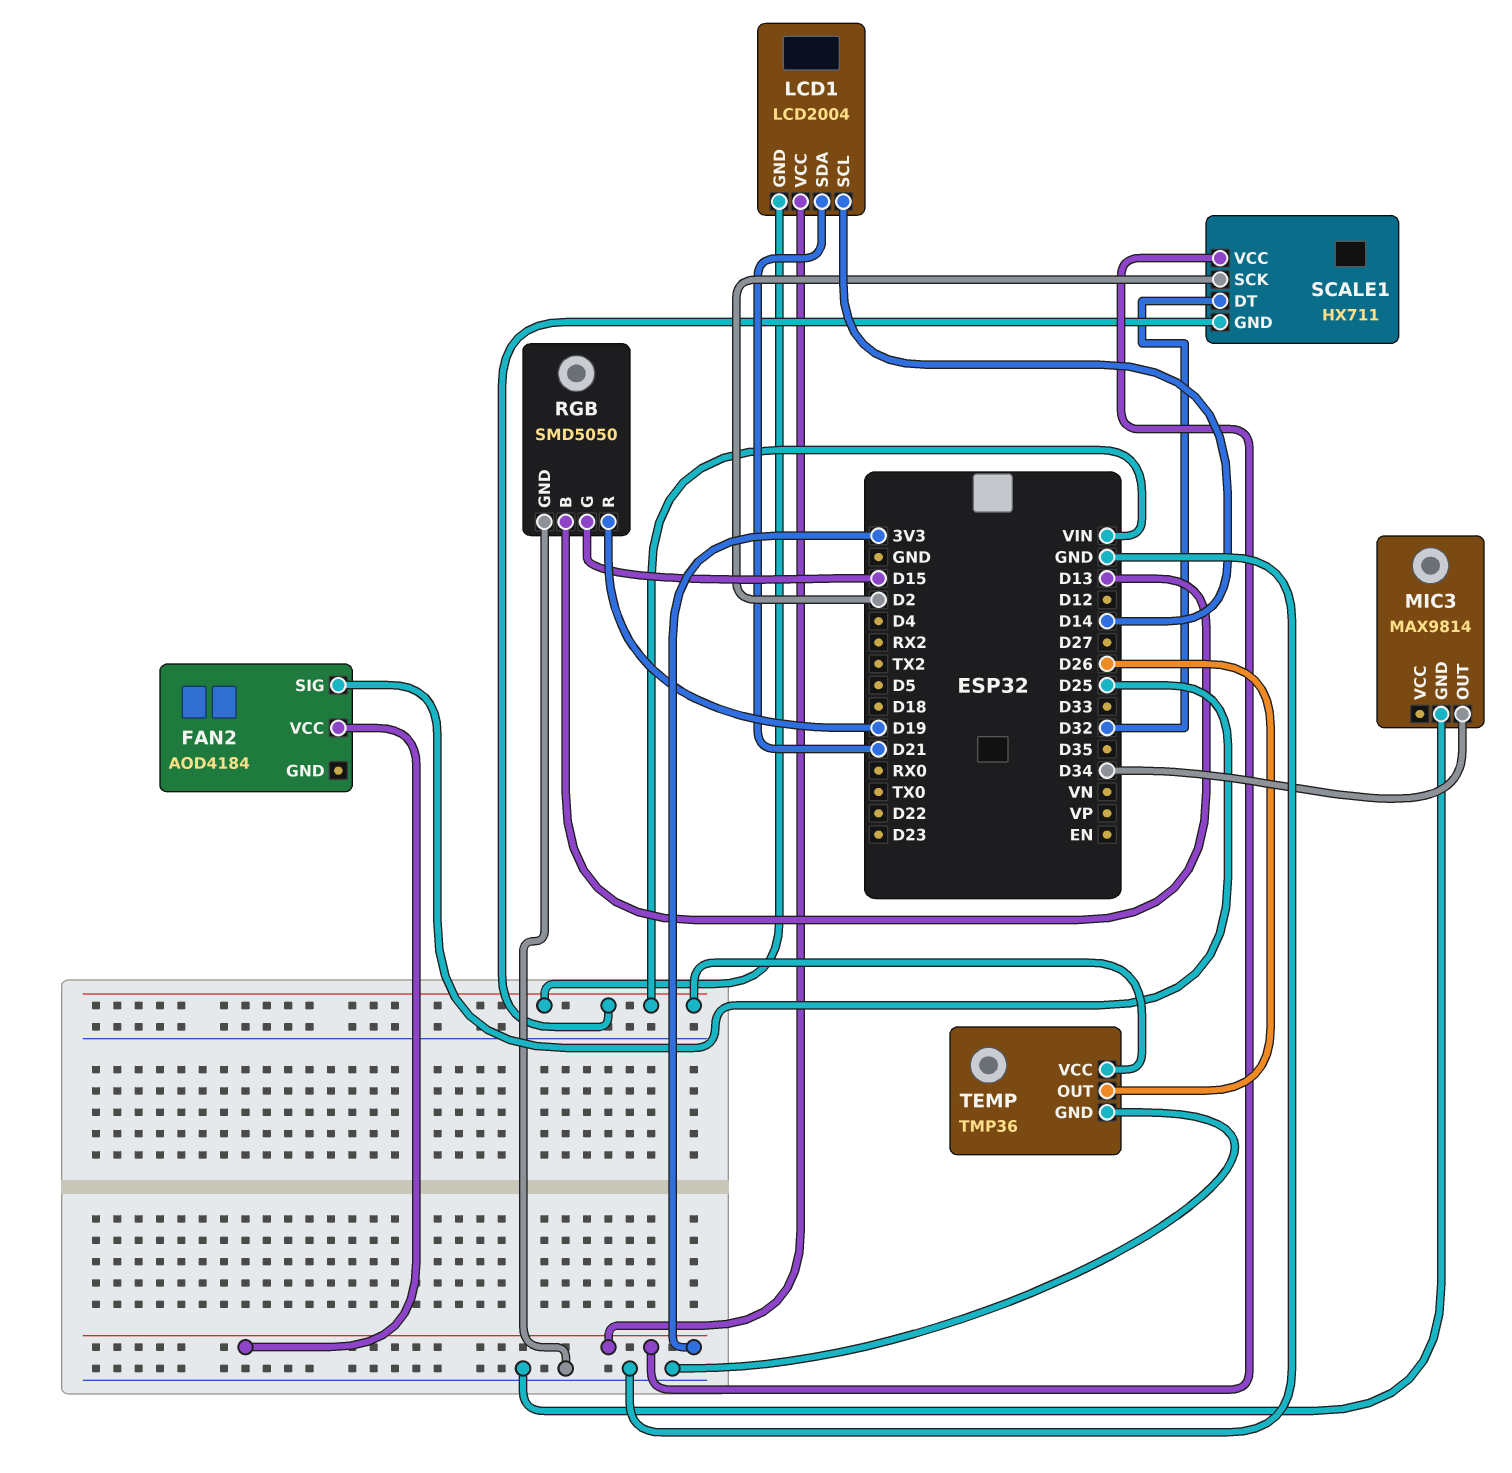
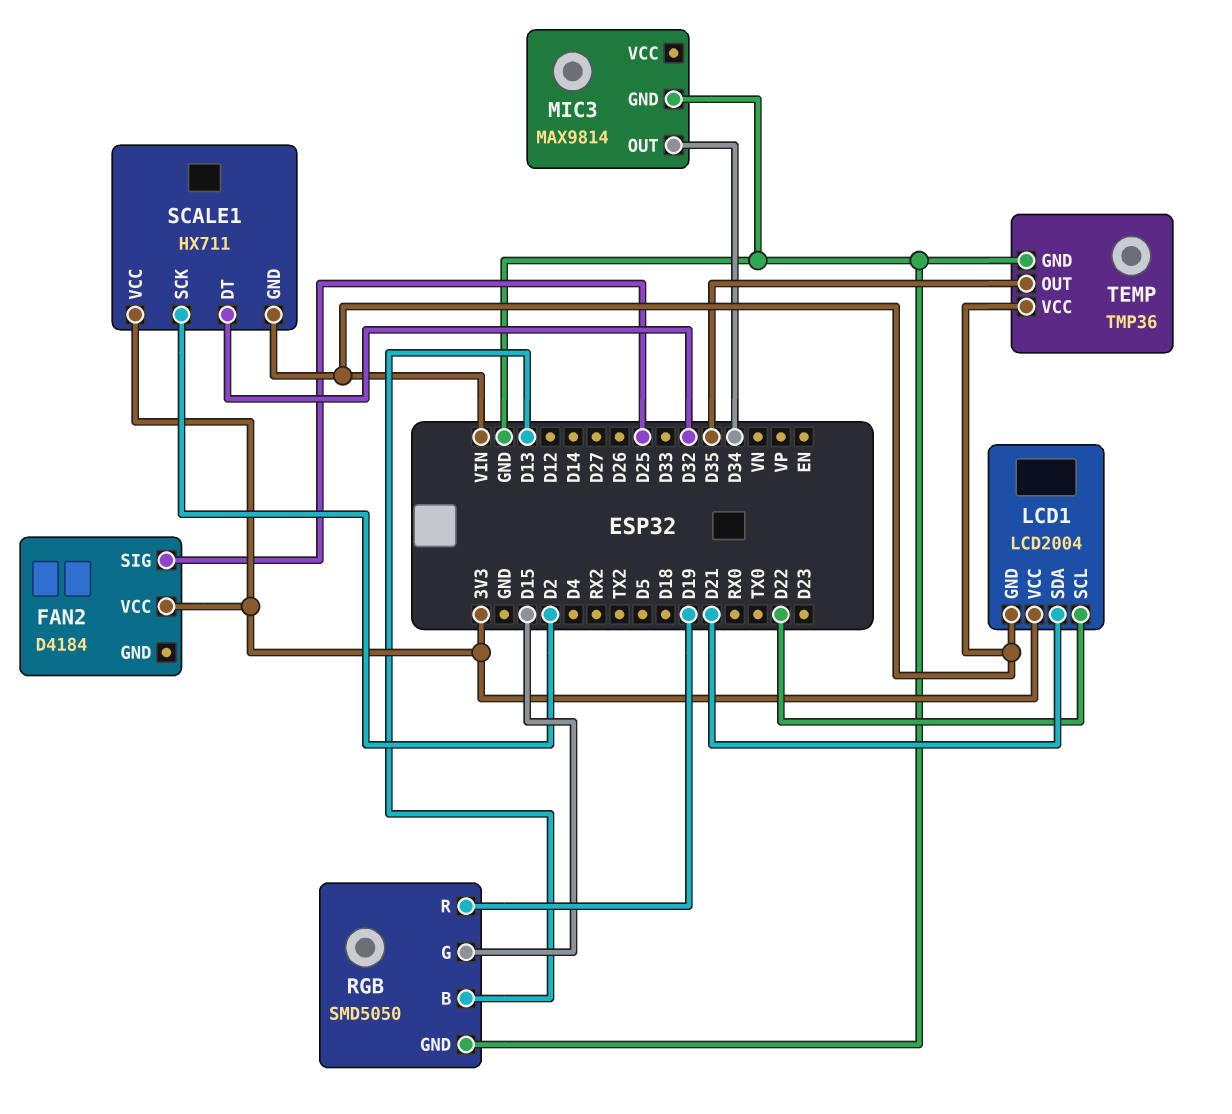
FAN2: AOD4184 -> D4184
LCD1 pin SCL: D14 -> D22
TEMP pin OUT: D26 -> D35

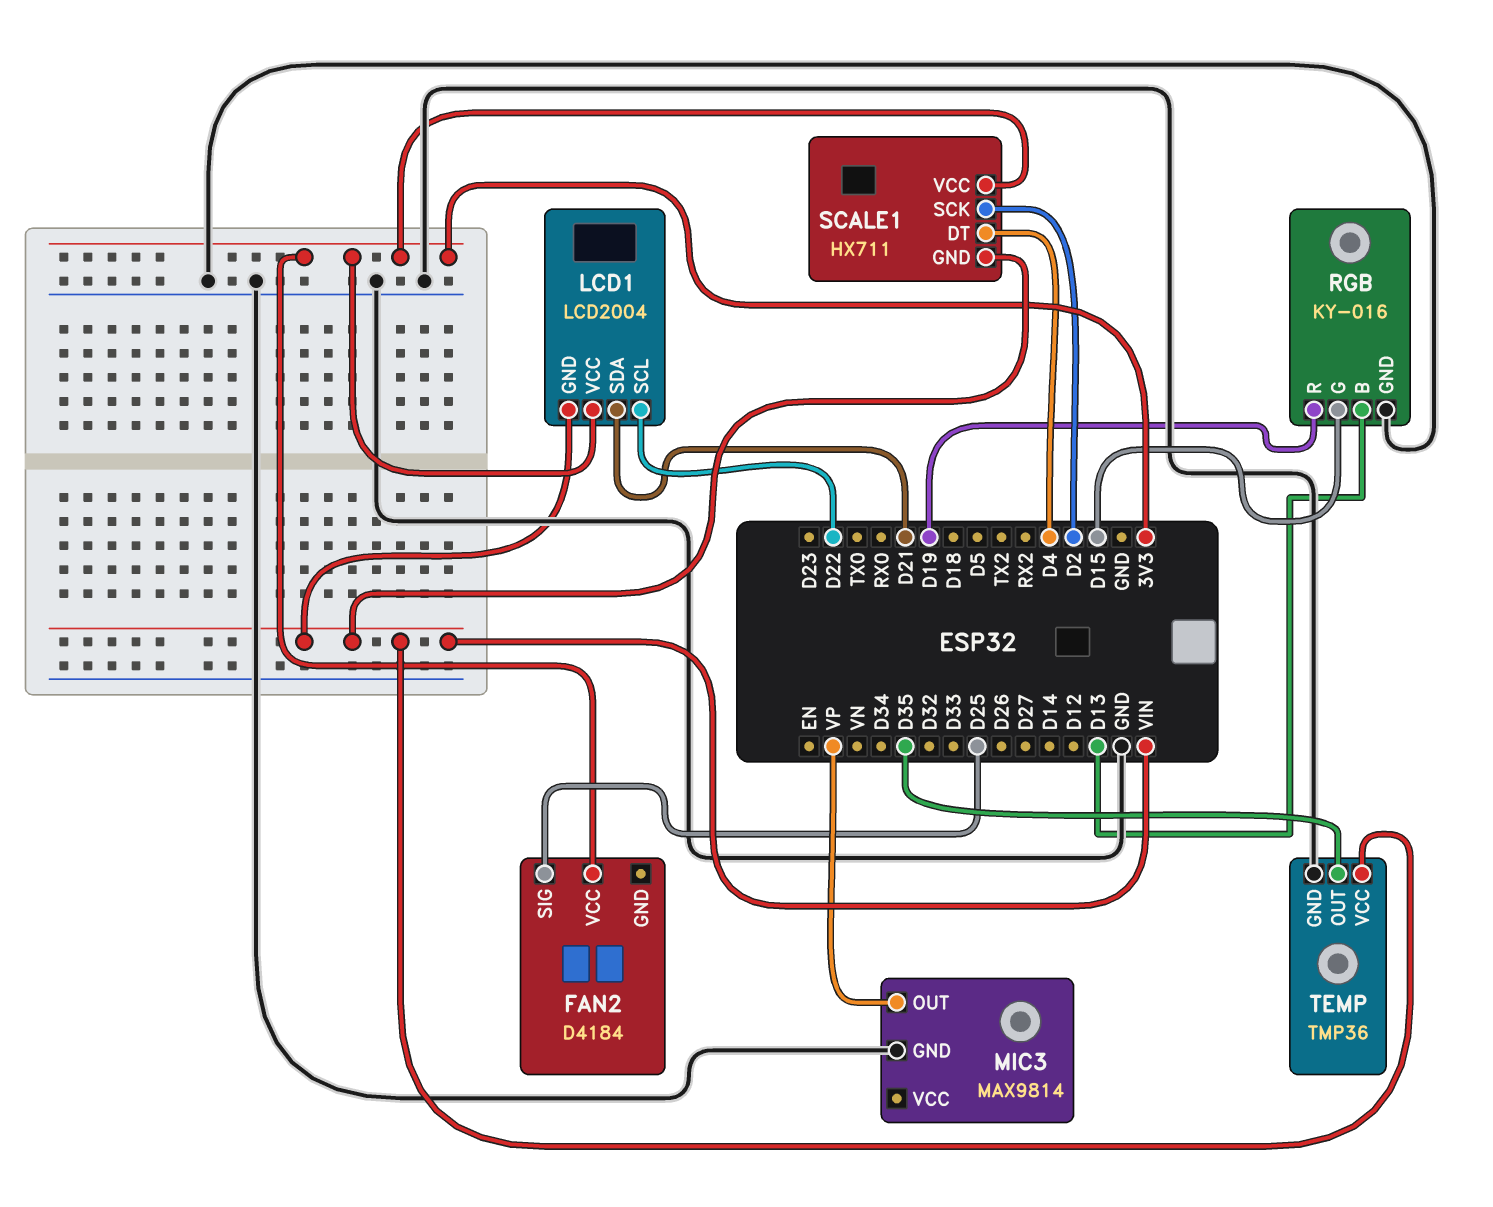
MIC3 pin OUT: D34 -> VP
RGB: SMD5050 -> KY-016
SCALE1 pin DT: D32 -> D4

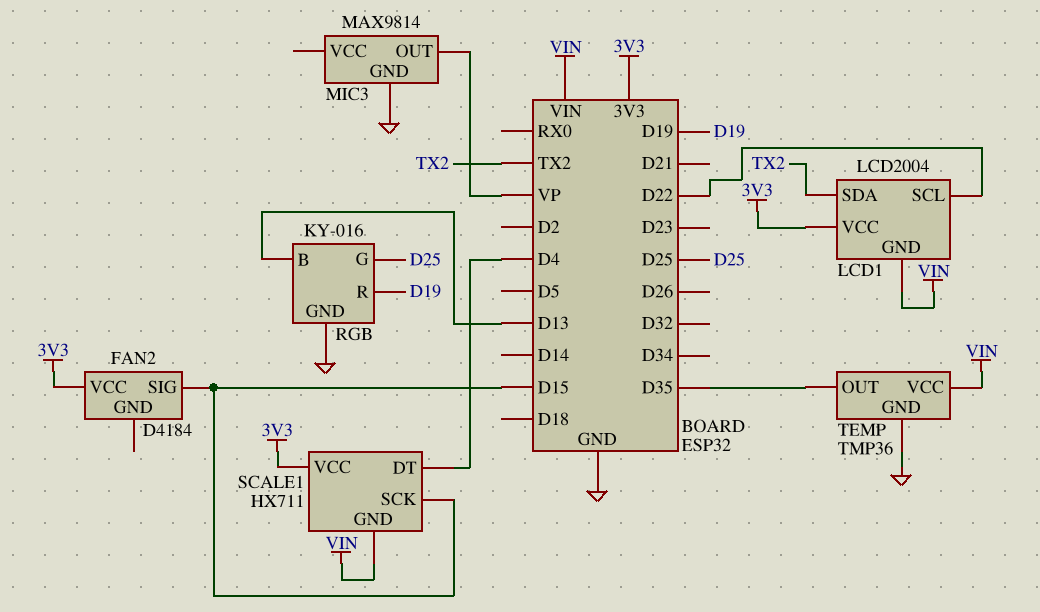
FAN2 pin SIG: D25 -> D15
LCD1 pin SDA: D21 -> TX2
RGB pin G: D15 -> D25
SCALE1 pin SCK: D2 -> D15

